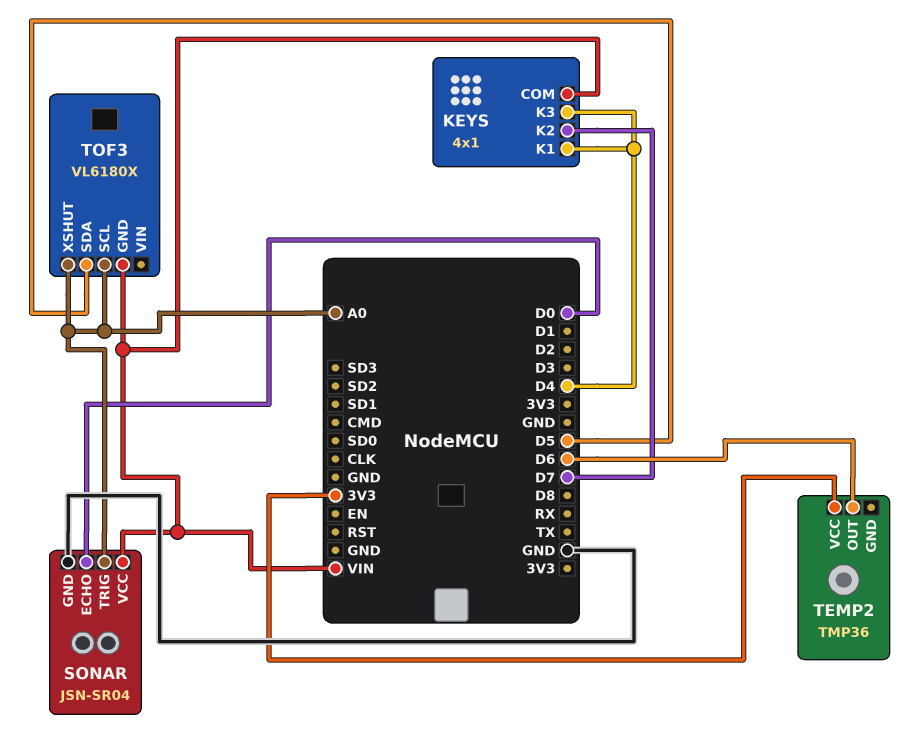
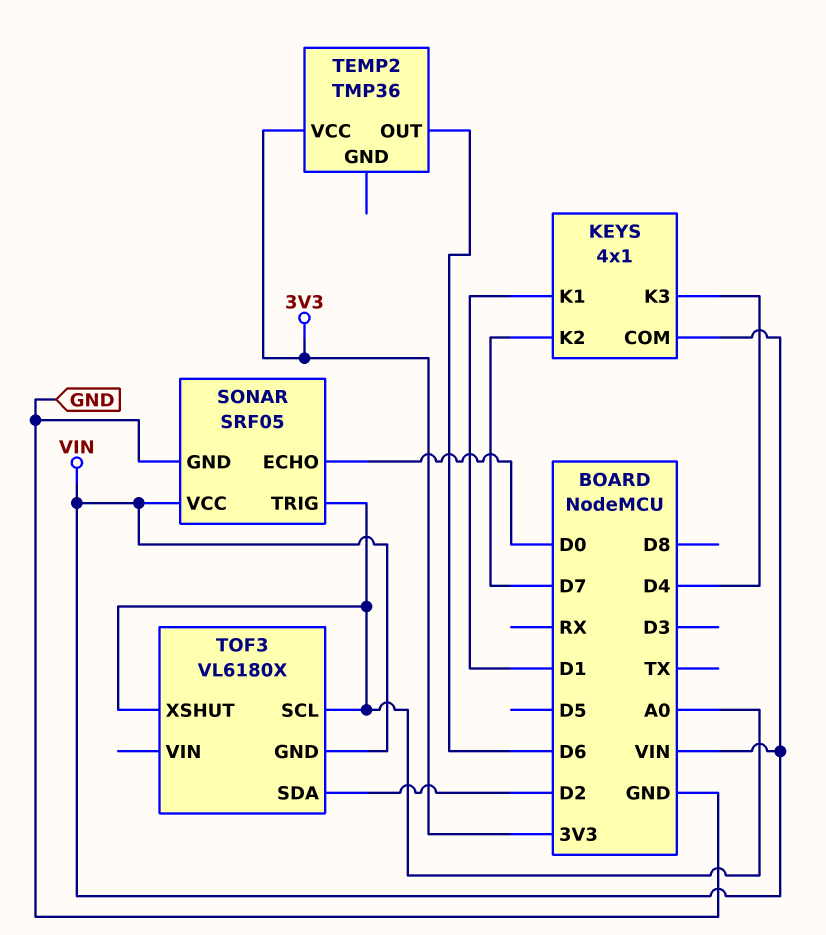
KEYS pin K1: D4 -> D1
SONAR: JSN-SR04 -> SRF05
TOF3 pin SDA: D5 -> D2

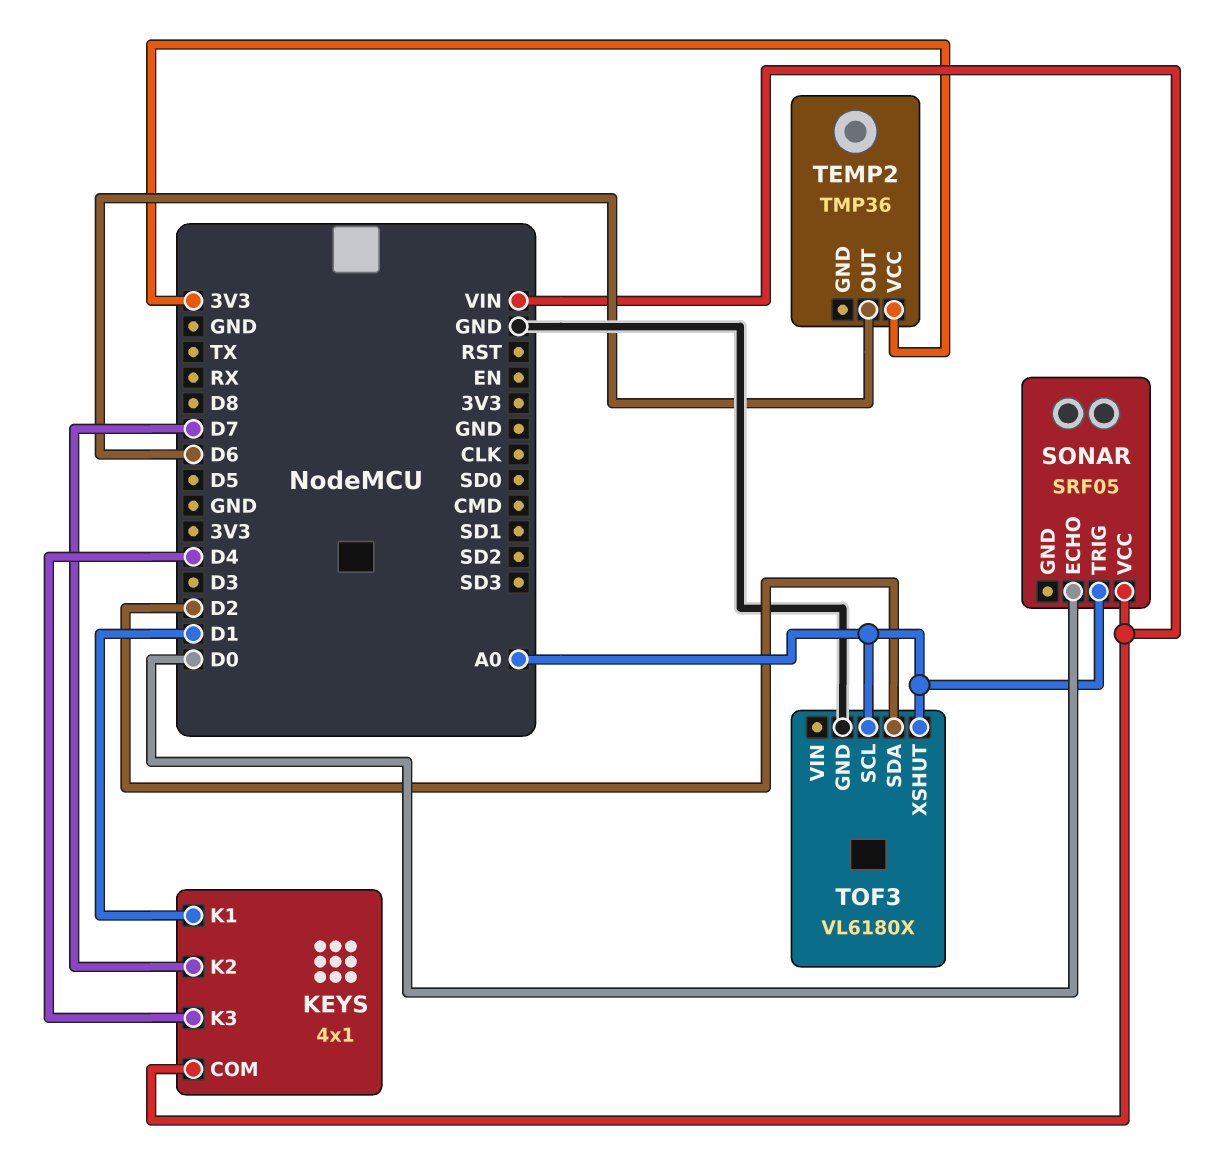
SONAR pin GND: GND -> none
TOF3 pin GND: VIN -> GND

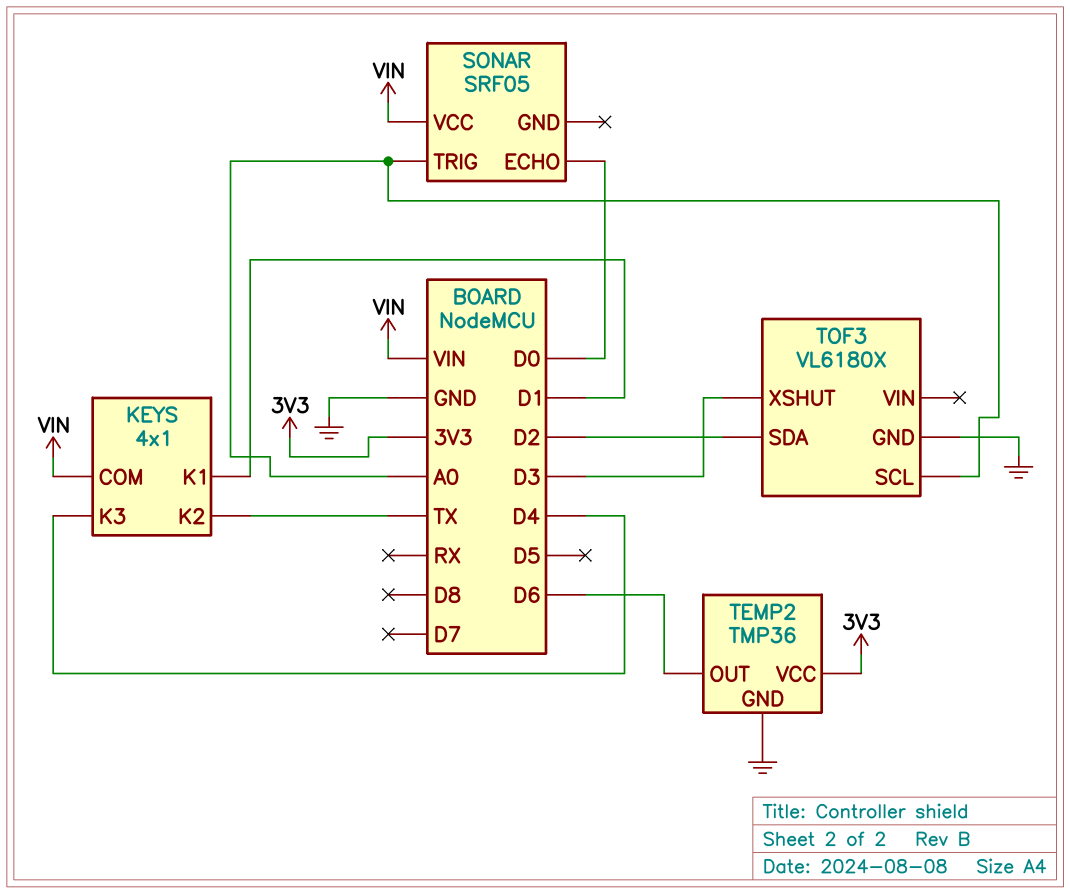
KEYS pin K2: D7 -> TX
TEMP2 pin GND: none -> GND
TOF3 pin XSHUT: A0 -> D3

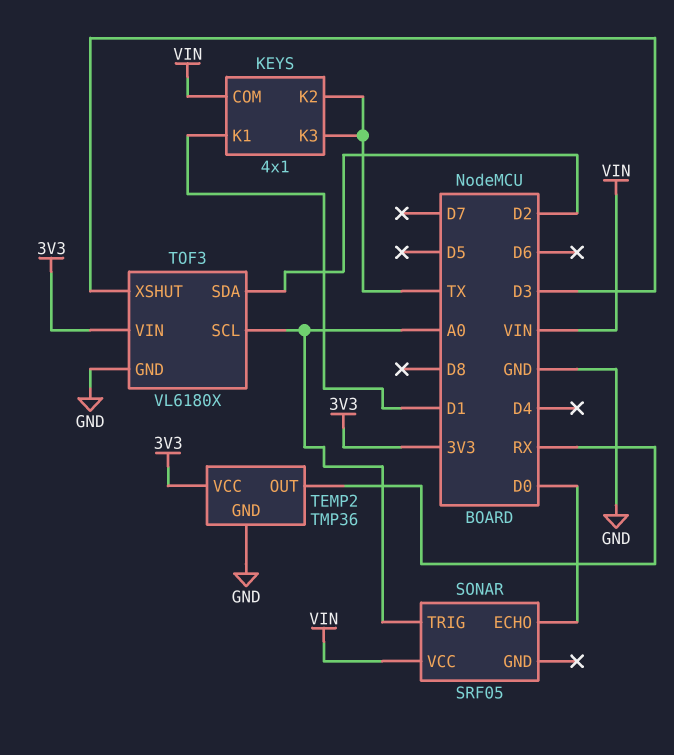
KEYS pin K3: D4 -> TX
TEMP2 pin OUT: D6 -> RX
TOF3 pin VIN: none -> 3V3

